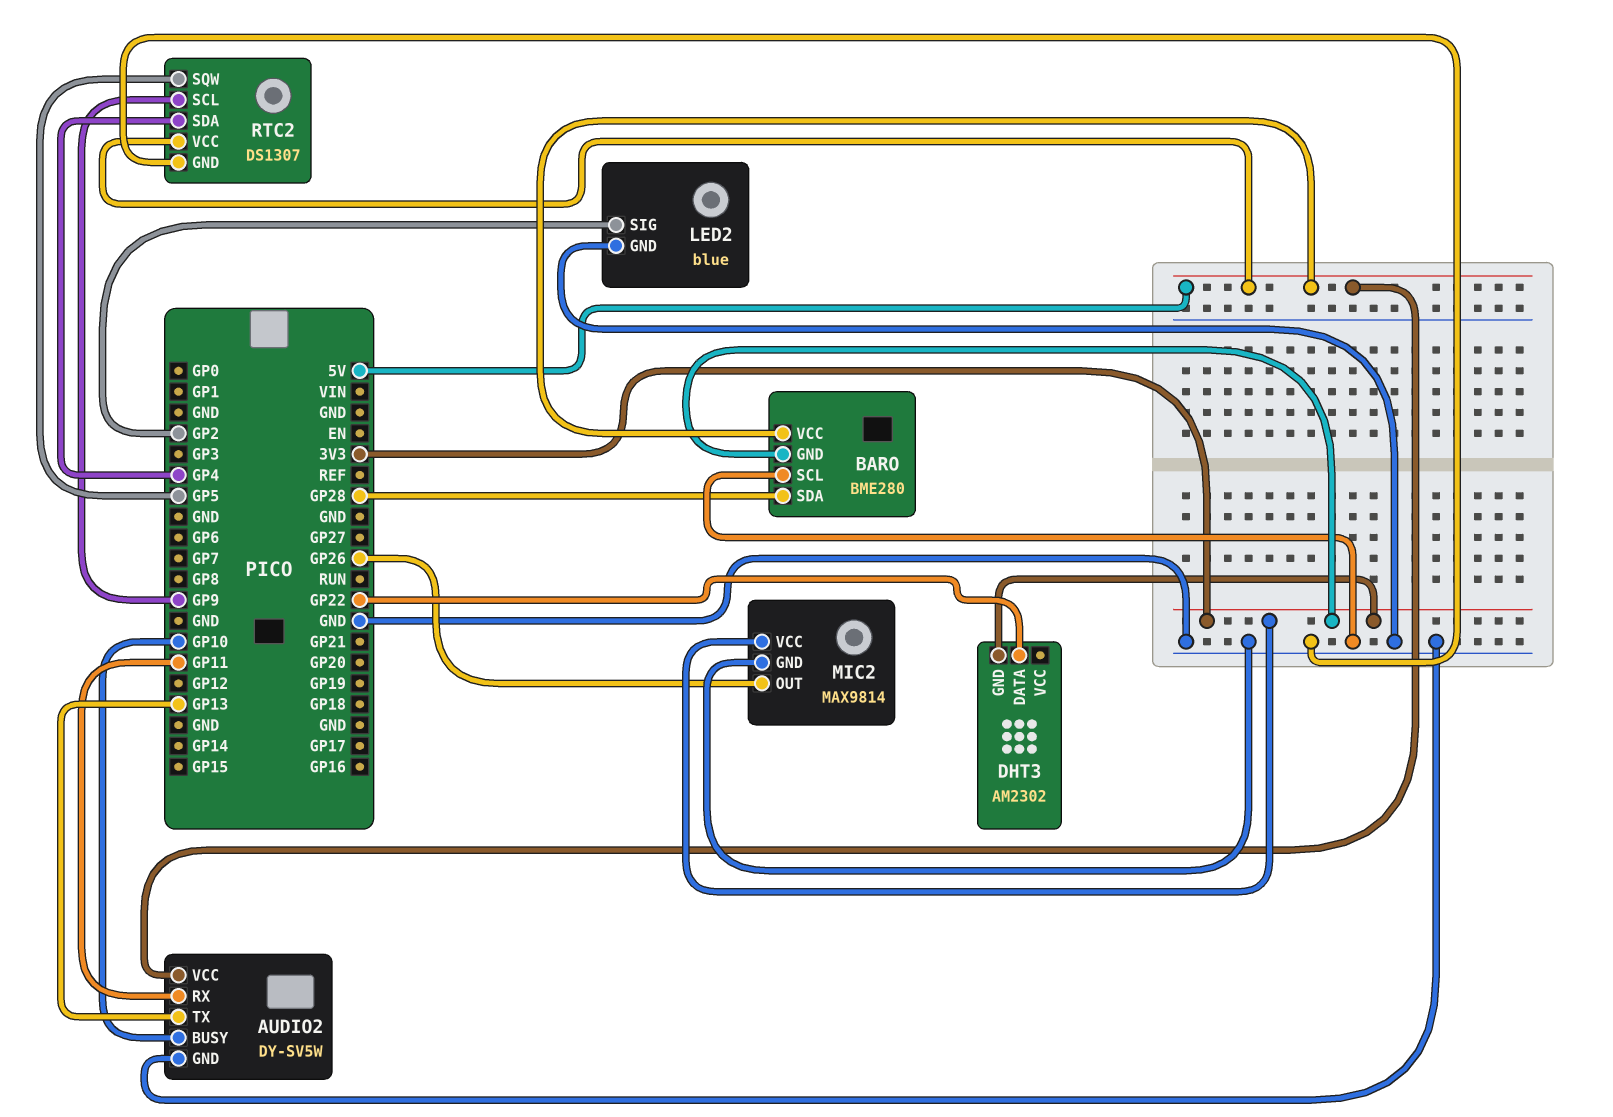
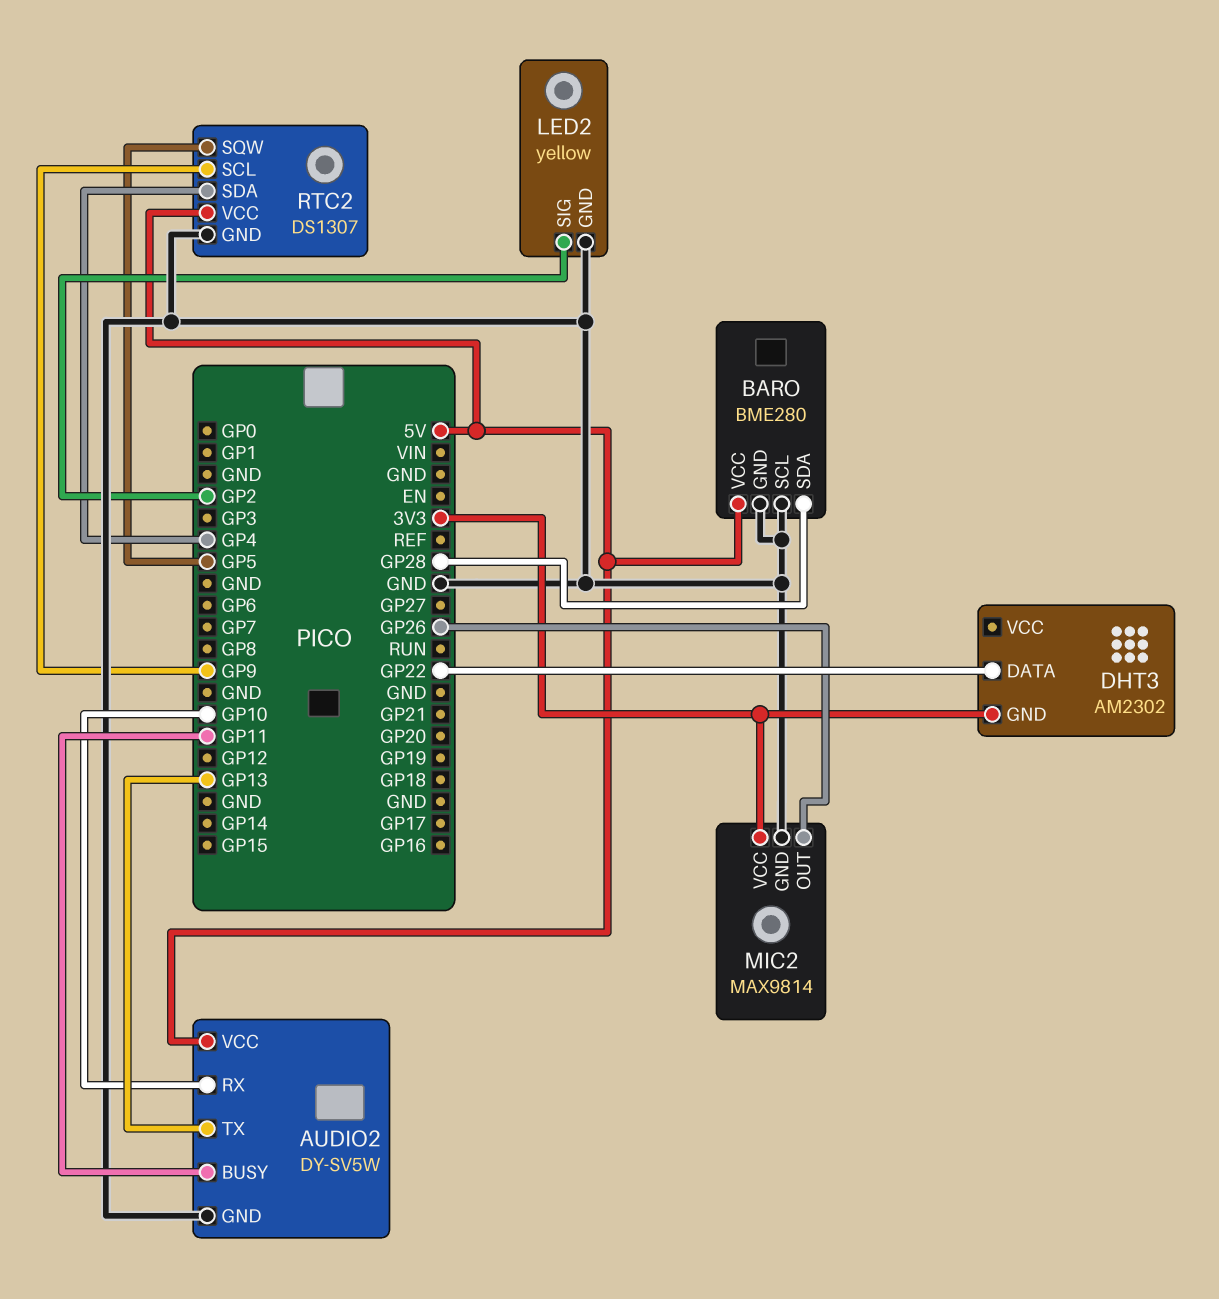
AUDIO2 pin BUSY: GP10 -> GP11
AUDIO2 pin RX: GP11 -> GP10
BARO pin GND: 3V3 -> GND
LED2: blue -> yellow

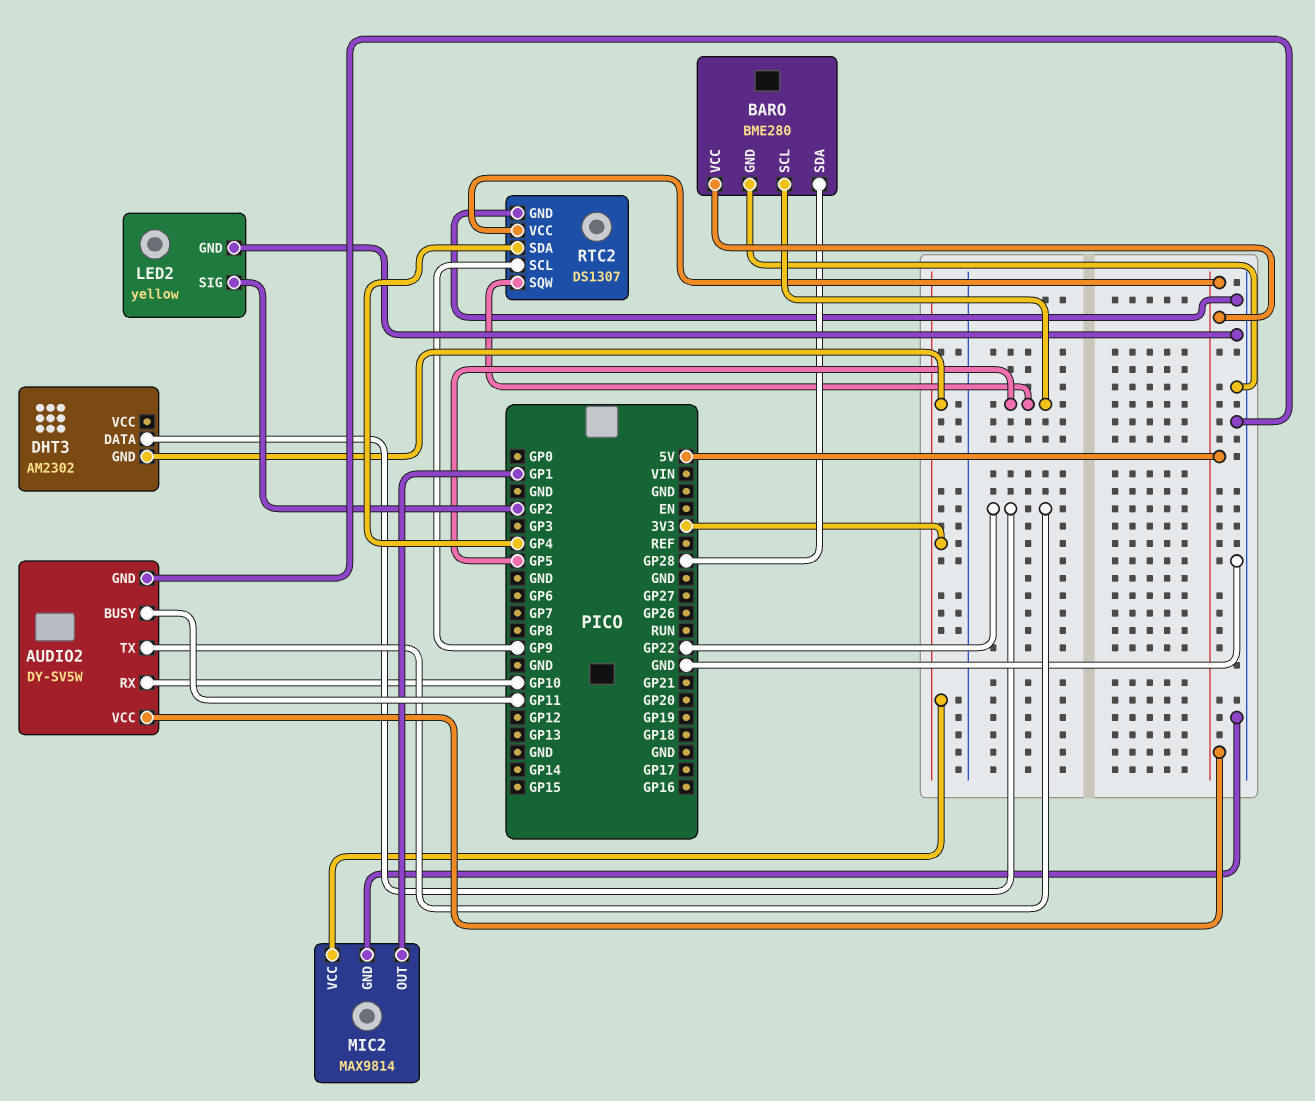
AUDIO2 pin TX: GP13 -> GP22
BARO pin SCL: GND -> GP5
MIC2 pin OUT: GP26 -> GP1

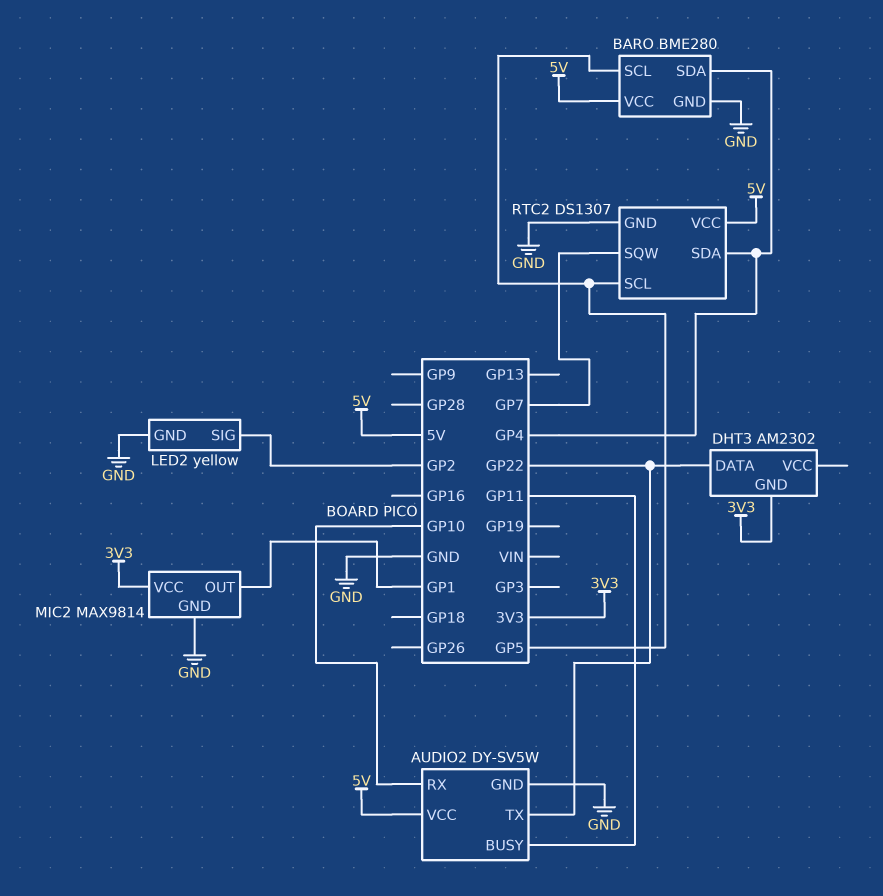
BARO pin SDA: GP28 -> GP4
RTC2 pin SCL: GP9 -> GP5
RTC2 pin SQW: GP5 -> GP7

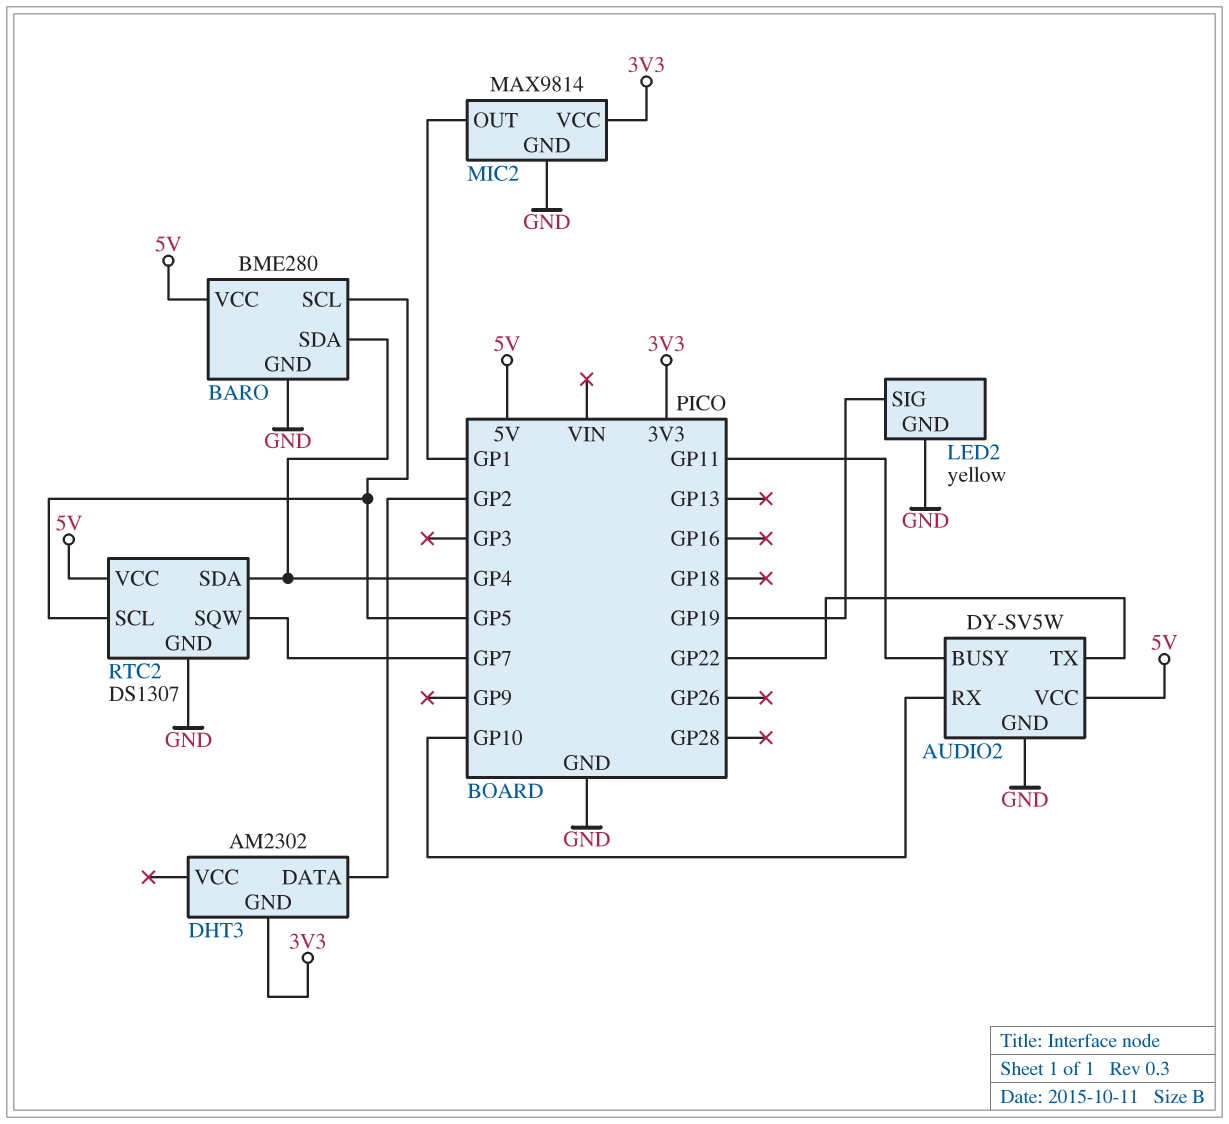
DHT3 pin DATA: GP22 -> GP2
LED2 pin SIG: GP2 -> GP19

